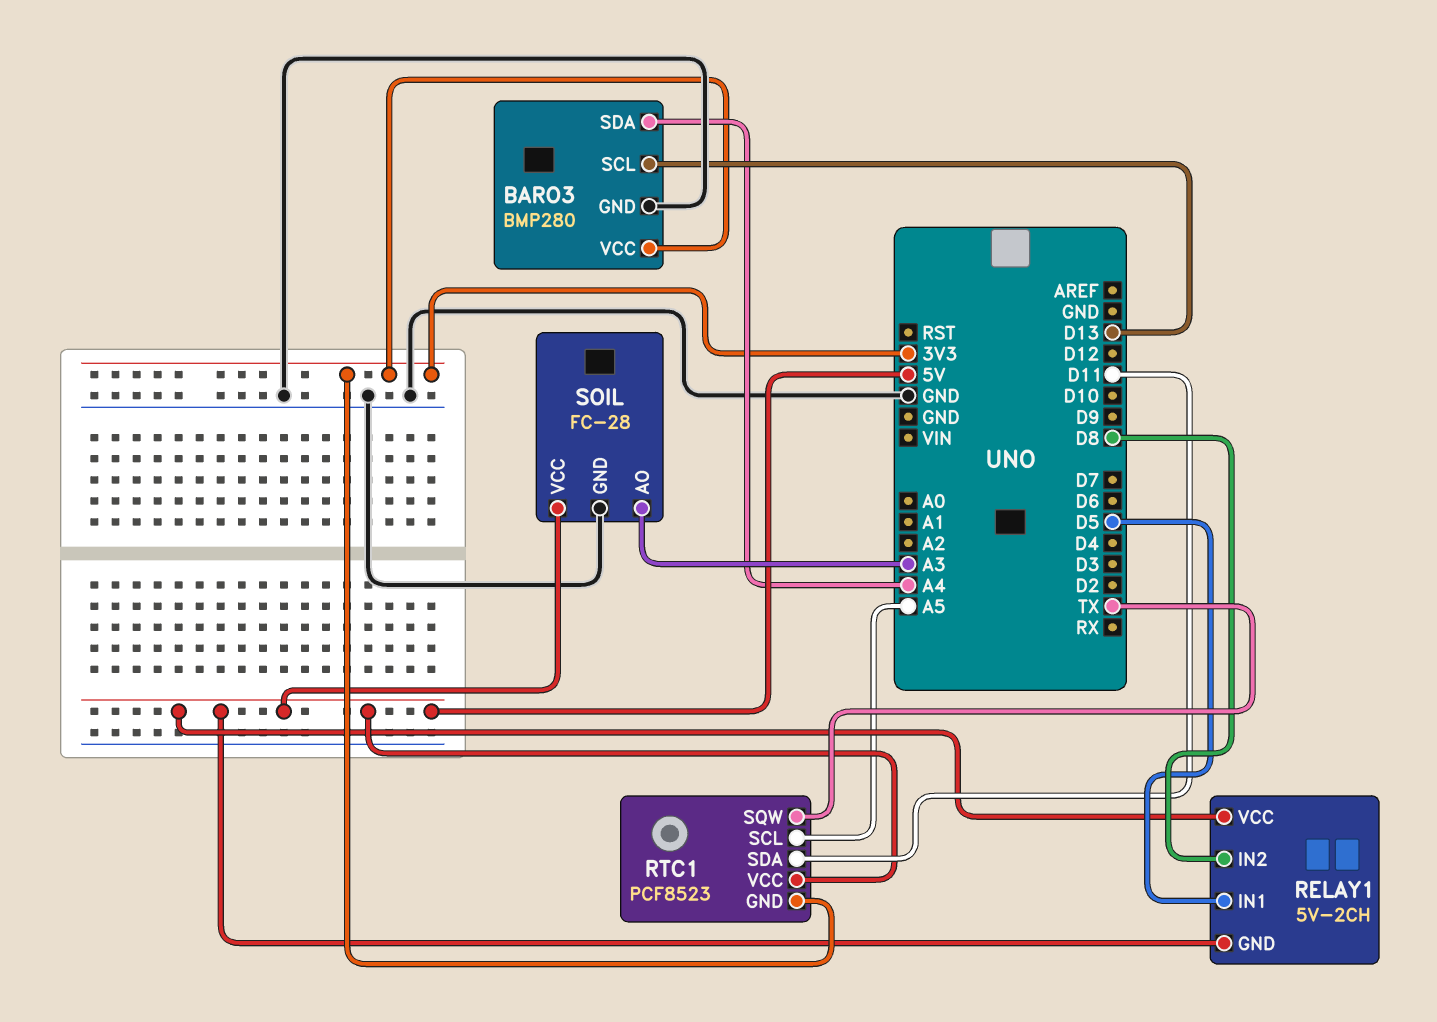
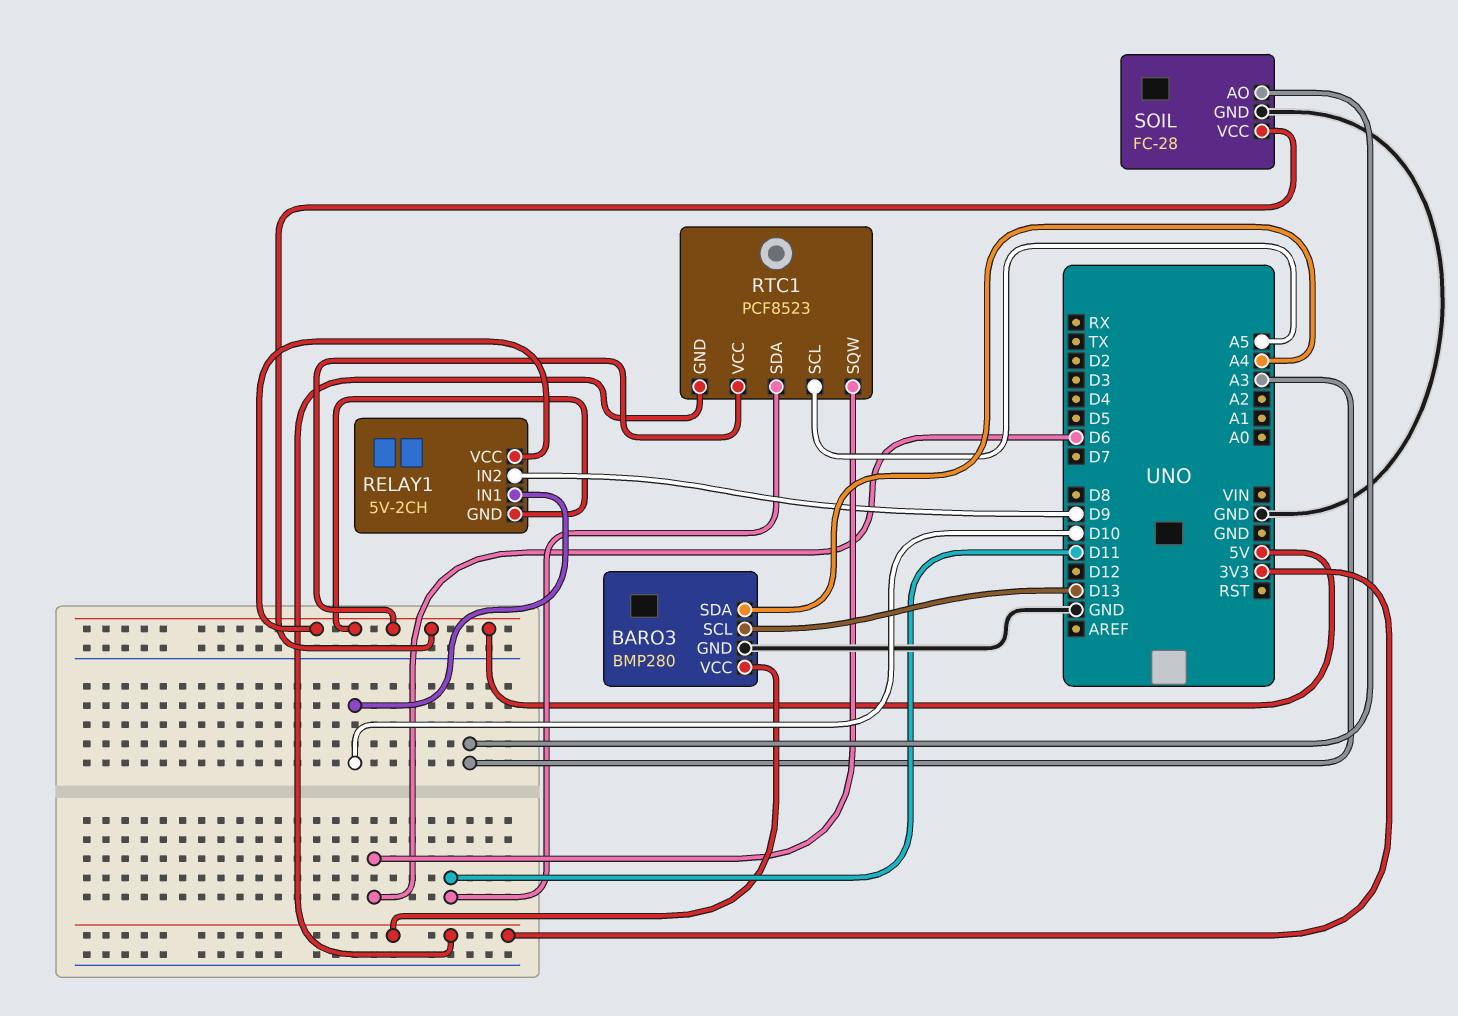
RELAY1 pin IN1: D5 -> D10
RELAY1 pin IN2: D8 -> D9
RTC1 pin SQW: TX -> D6

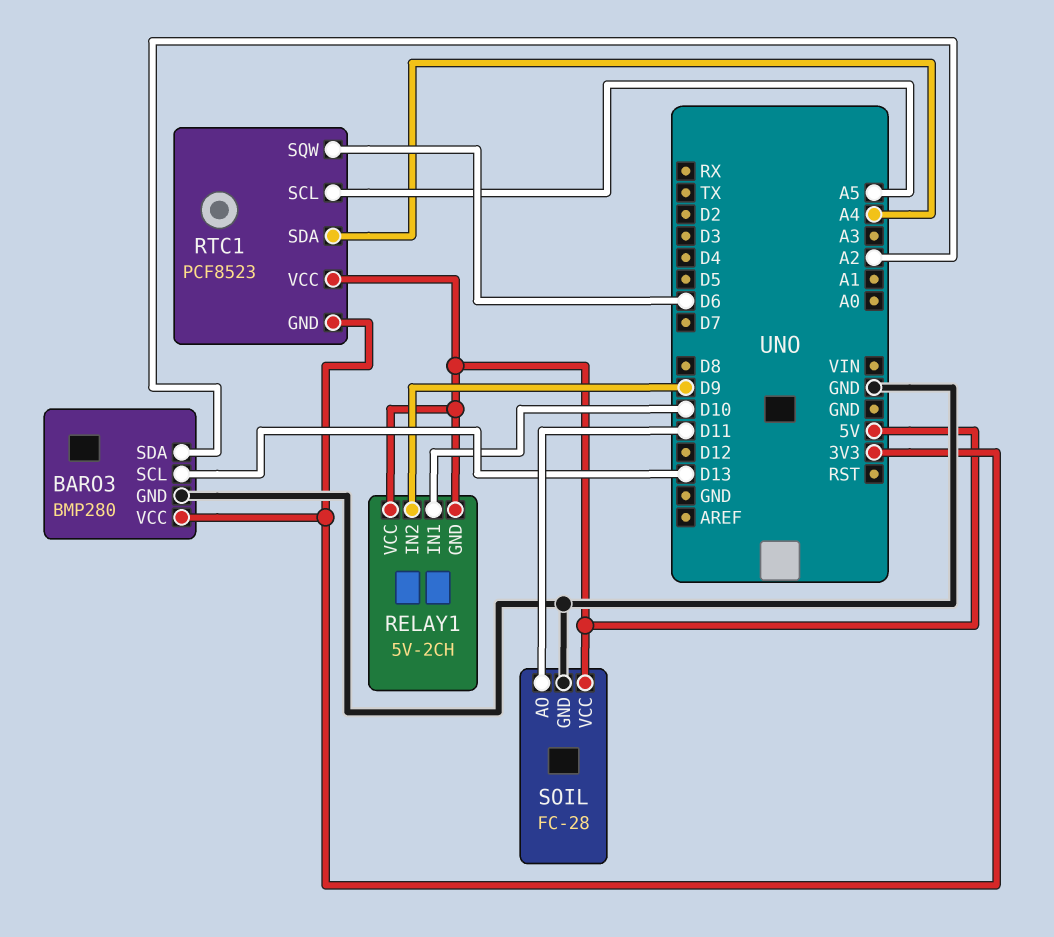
BARO3 pin SDA: A4 -> A2
RTC1 pin SDA: D11 -> A4
SOIL pin AO: A3 -> D11

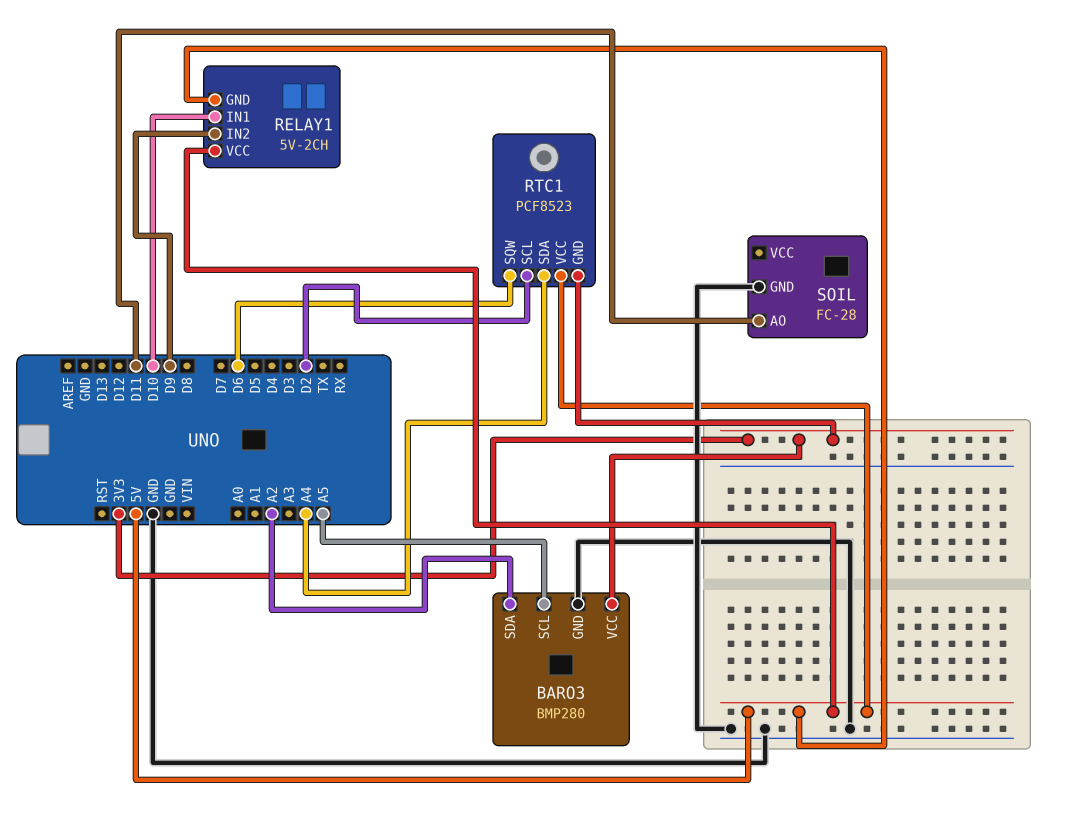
BARO3 pin SCL: D13 -> A5
RTC1 pin SCL: A5 -> D2
SOIL pin VCC: 5V -> none

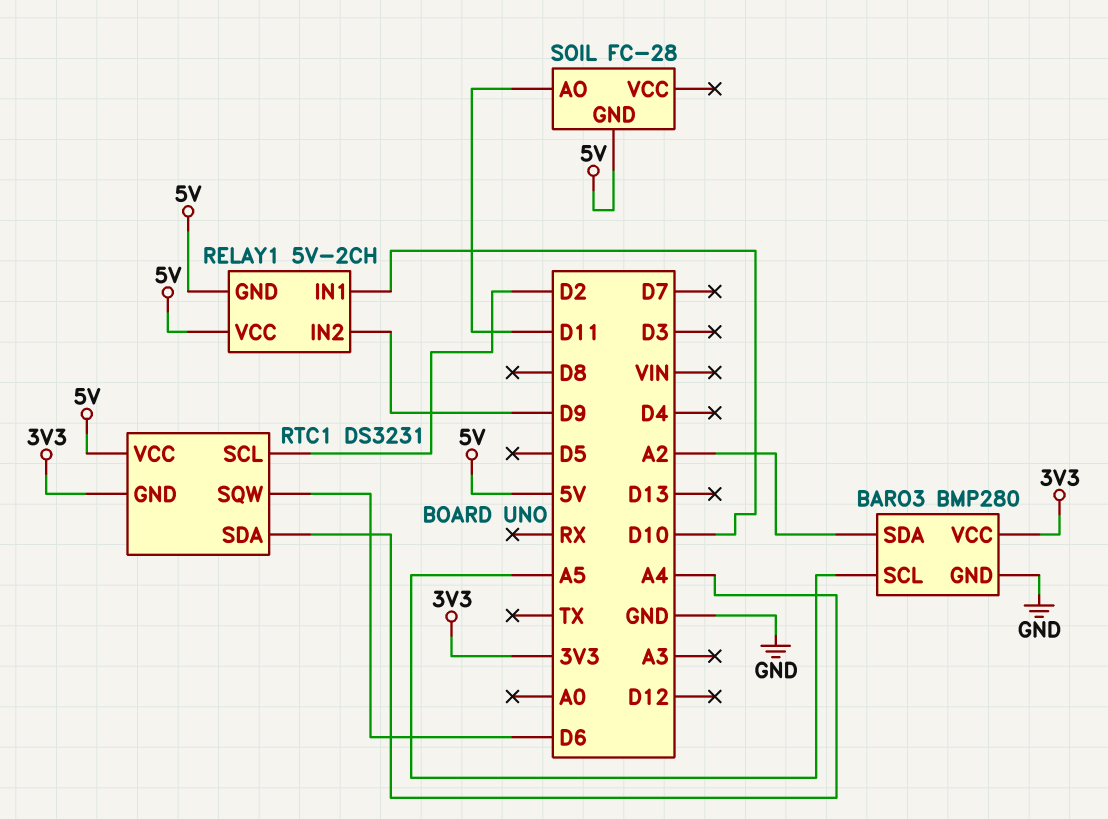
RTC1: PCF8523 -> DS3231
SOIL pin GND: GND -> 5V

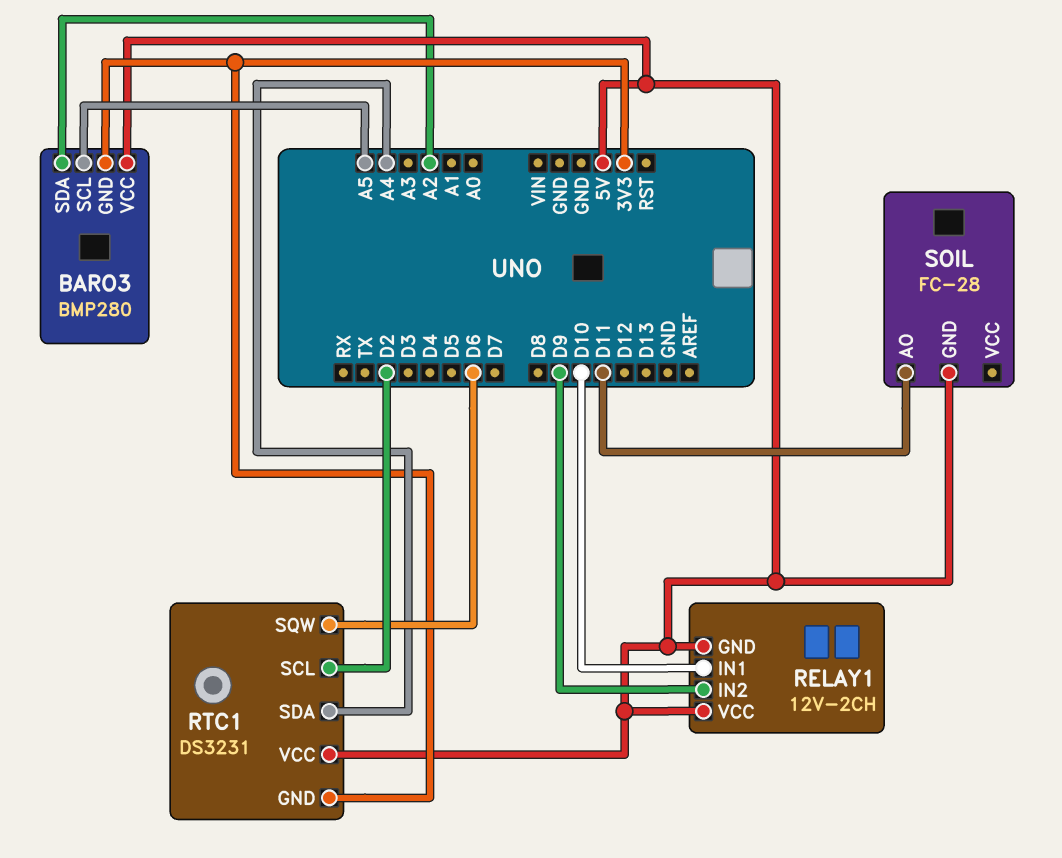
BARO3 pin GND: GND -> 3V3
BARO3 pin VCC: 3V3 -> 5V
RELAY1: 5V-2CH -> 12V-2CH

